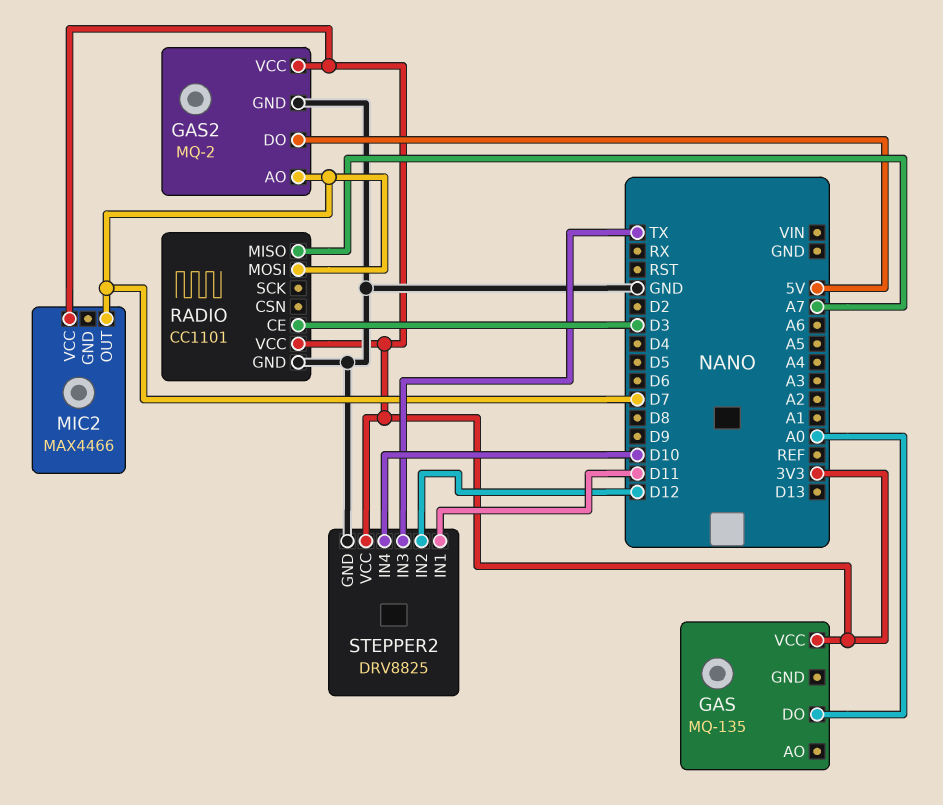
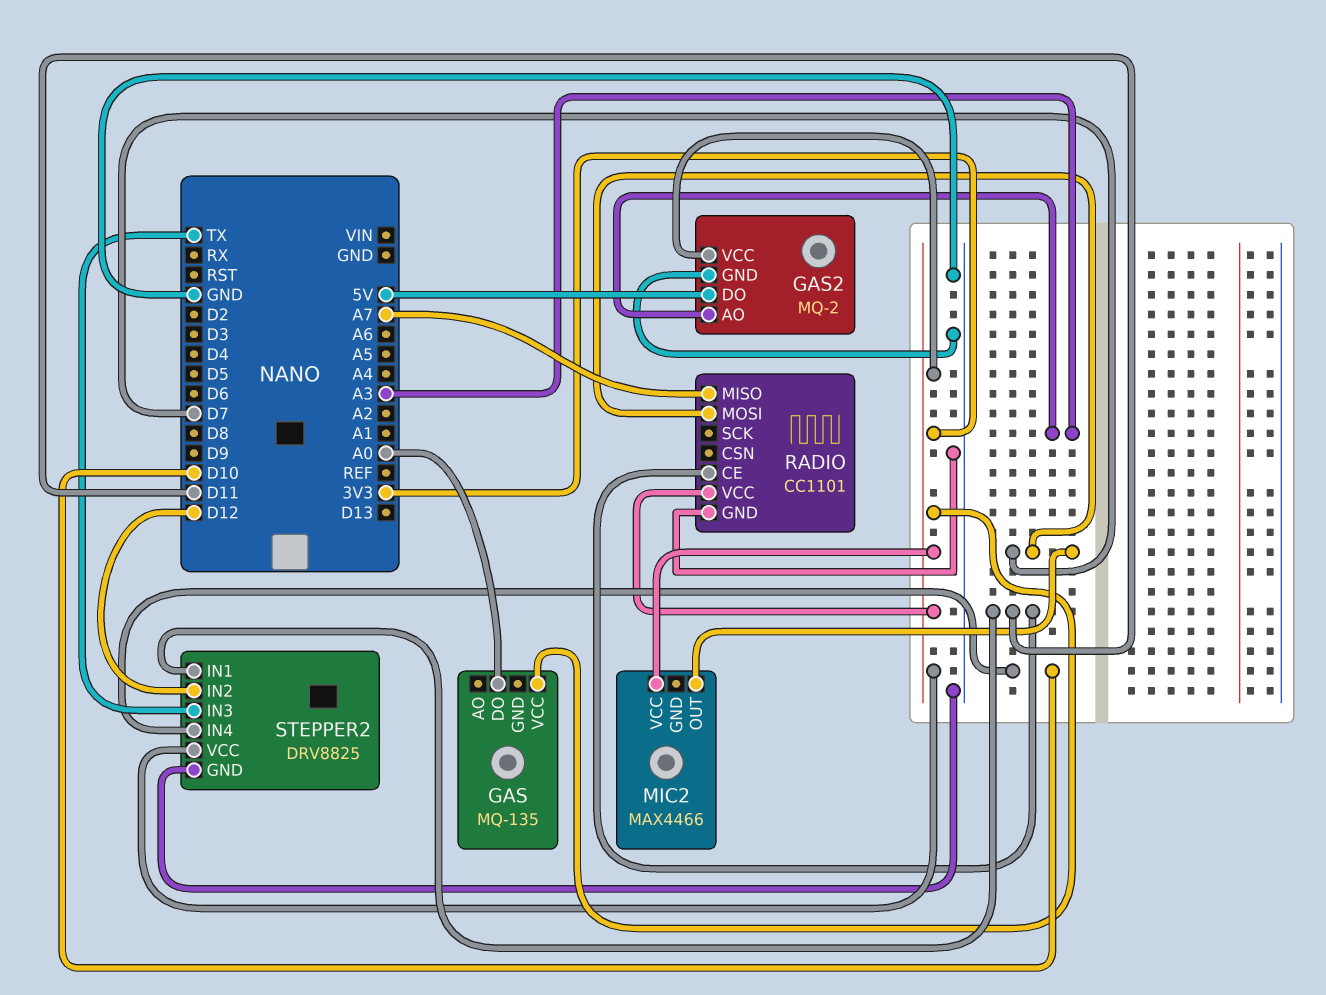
GAS2 pin AO: D7 -> A3
RADIO pin CE: D3 -> D11

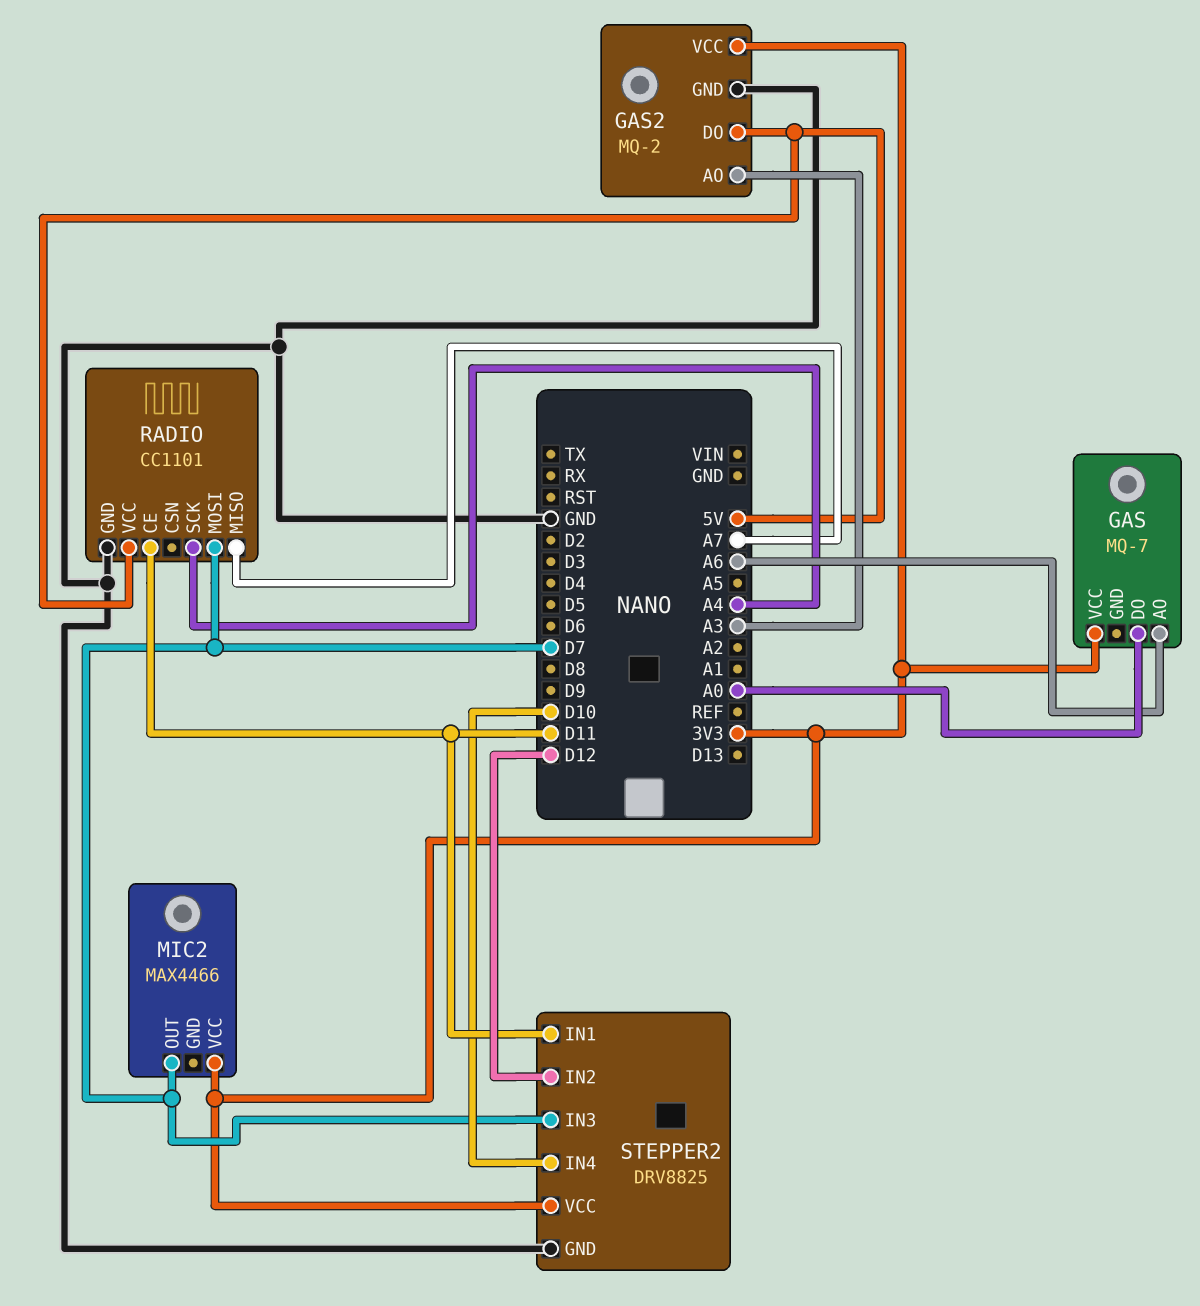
GAS: MQ-135 -> MQ-7
GAS pin AO: none -> A6
RADIO pin SCK: none -> A4
RADIO pin VCC: 3V3 -> 5V
STEPPER2 pin IN3: TX -> D7

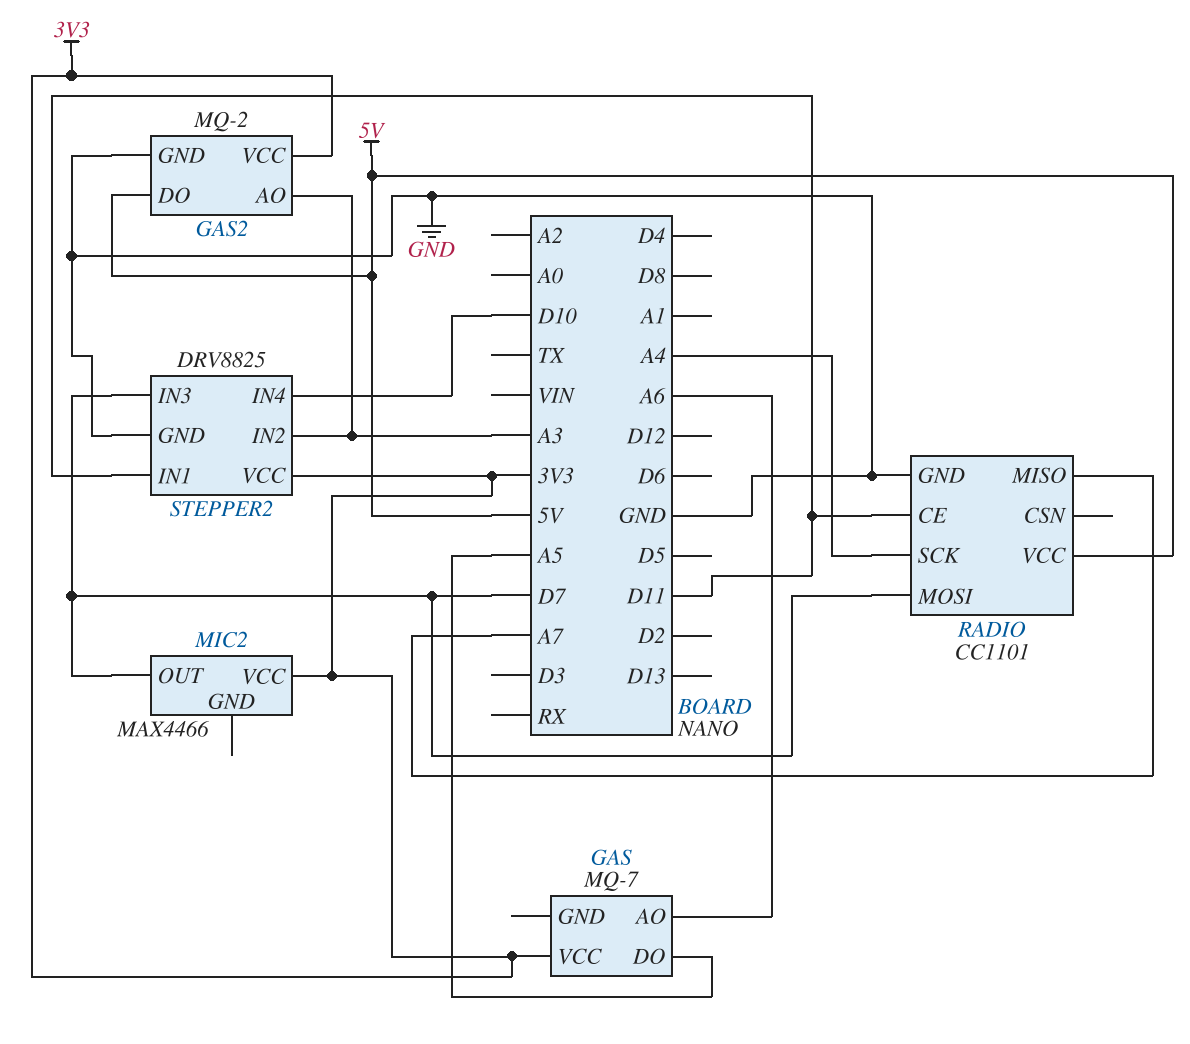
GAS pin DO: A0 -> A5
STEPPER2 pin IN2: D12 -> A3

